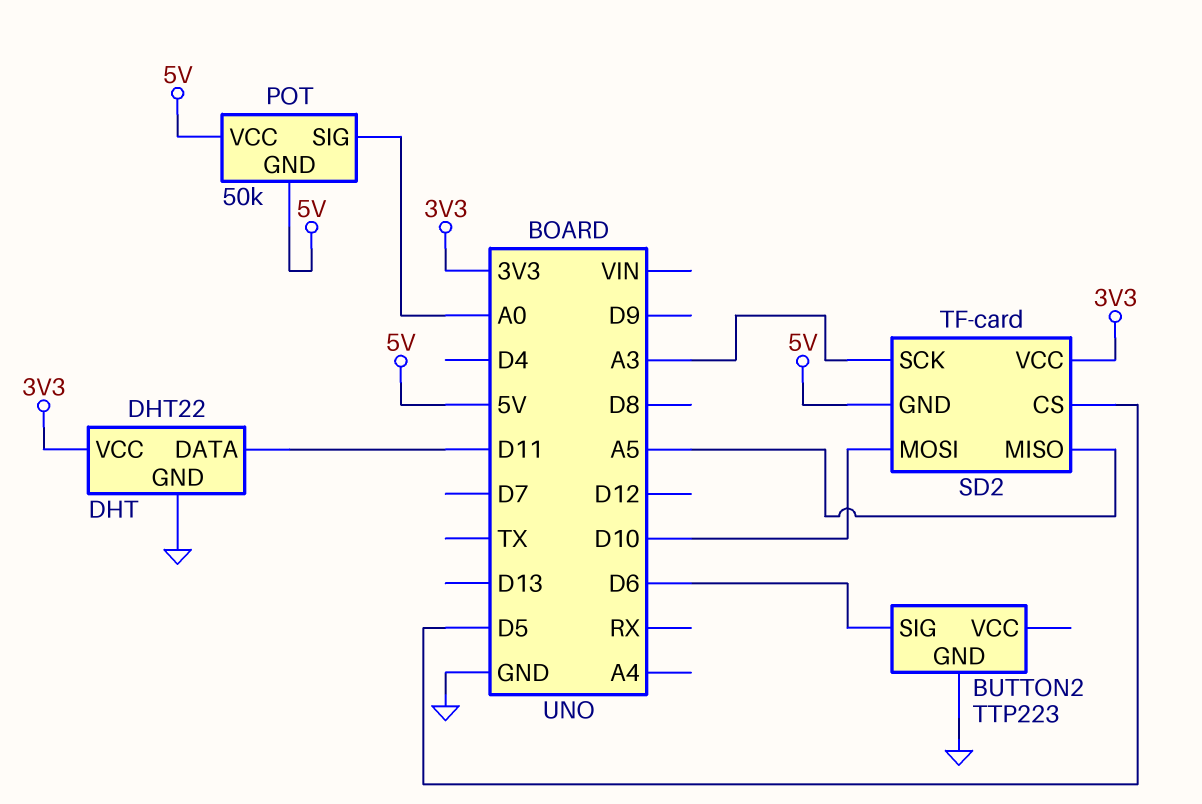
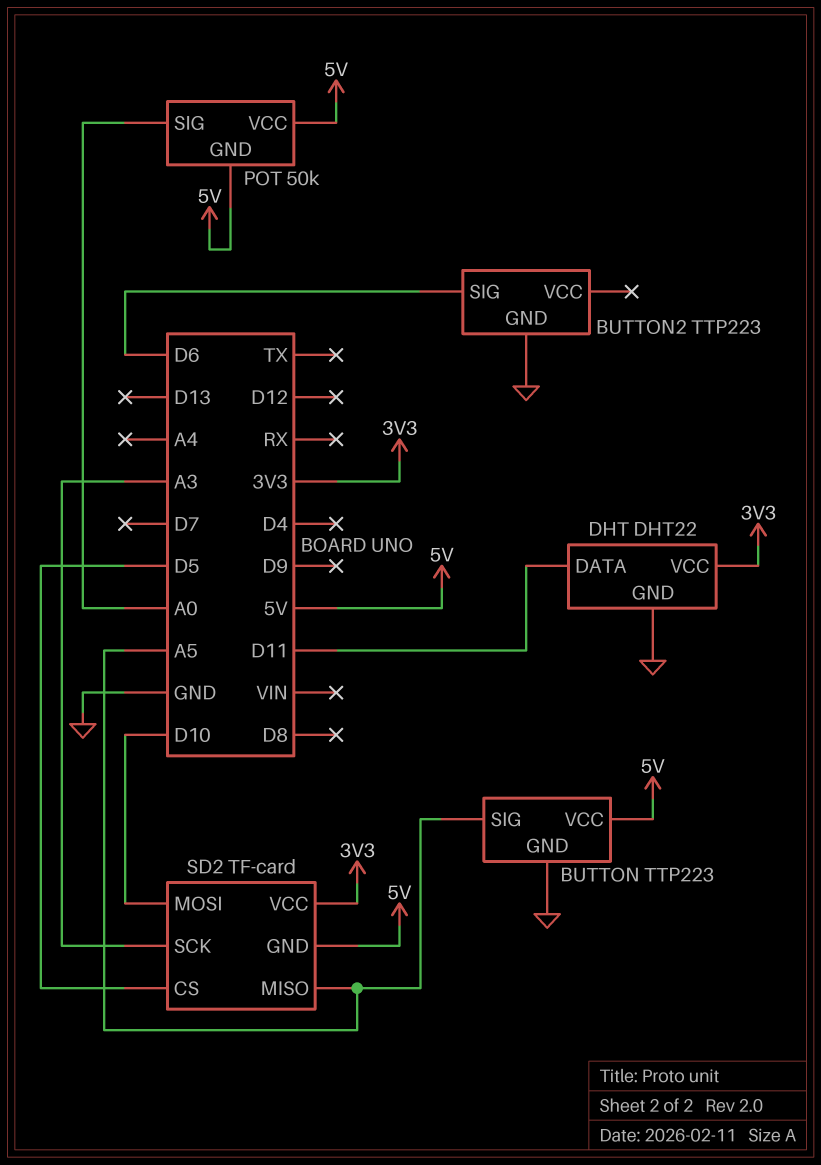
BUTTON: none -> TTP223
BUTTON pin GND: none -> GND
BUTTON pin SIG: none -> A5
BUTTON pin VCC: none -> 5V

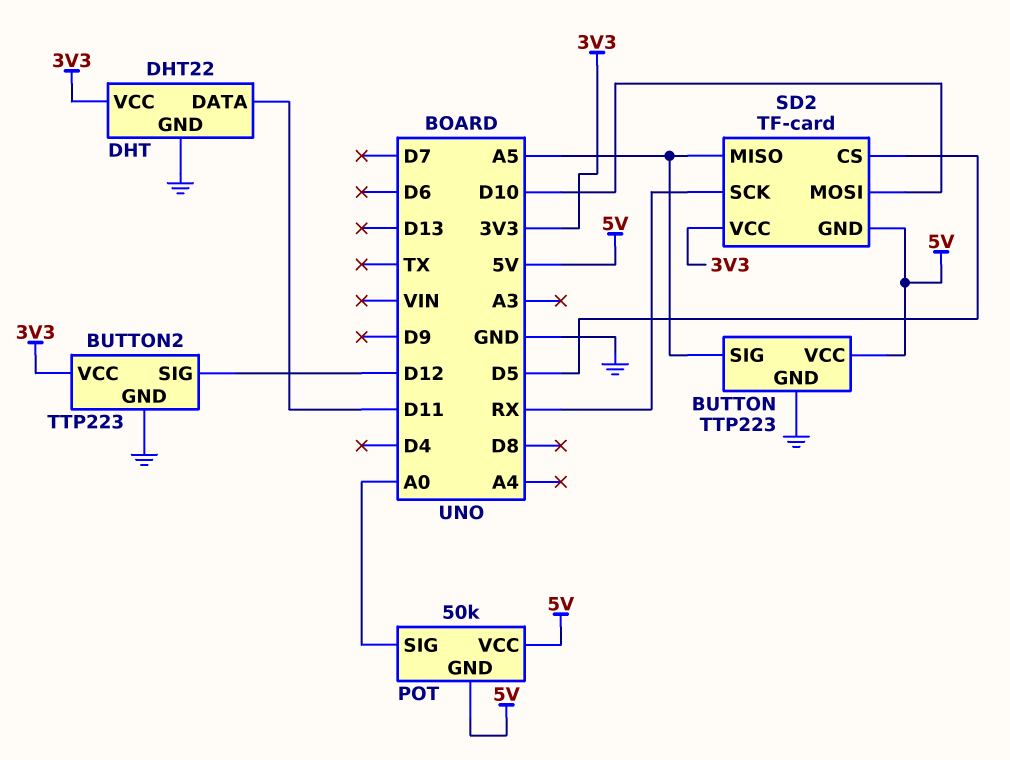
BUTTON2 pin SIG: D6 -> D12
BUTTON2 pin VCC: none -> 3V3
SD2 pin SCK: A3 -> RX

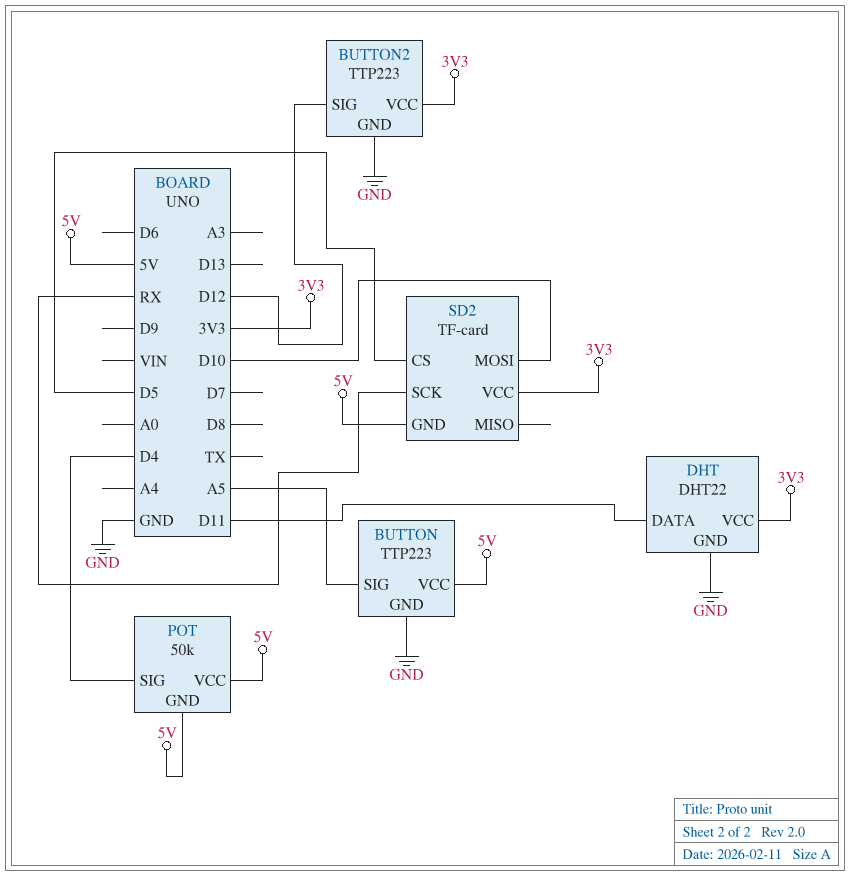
POT pin SIG: A0 -> D4
SD2 pin MISO: A5 -> none

